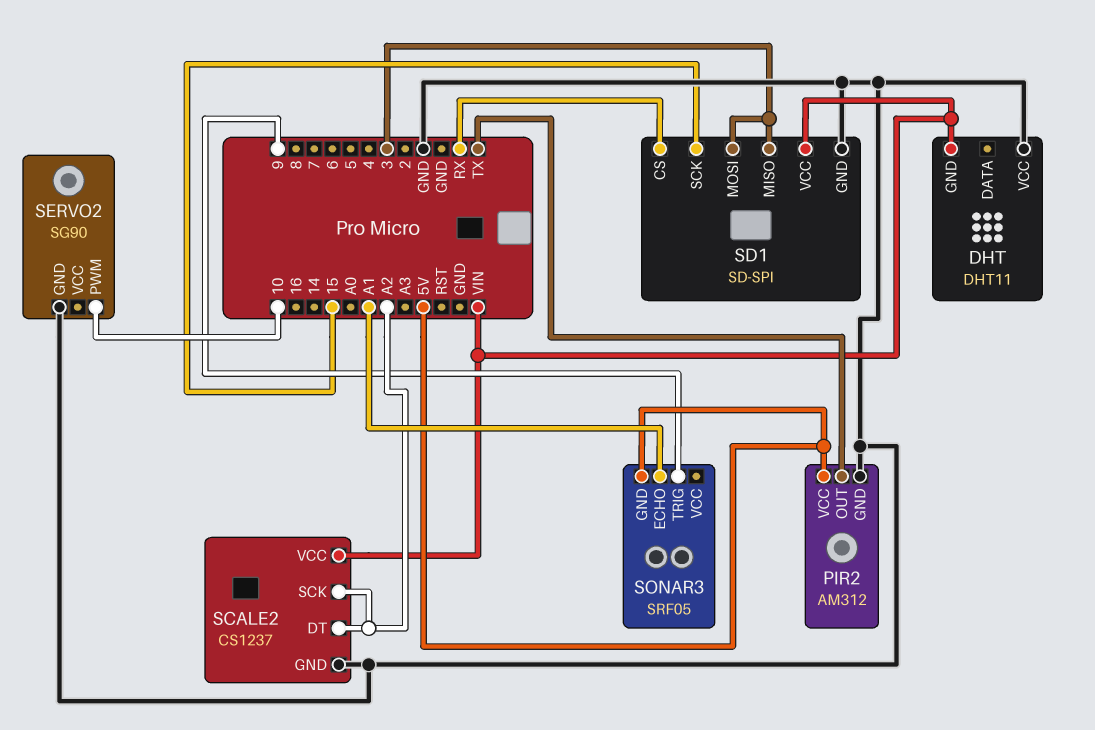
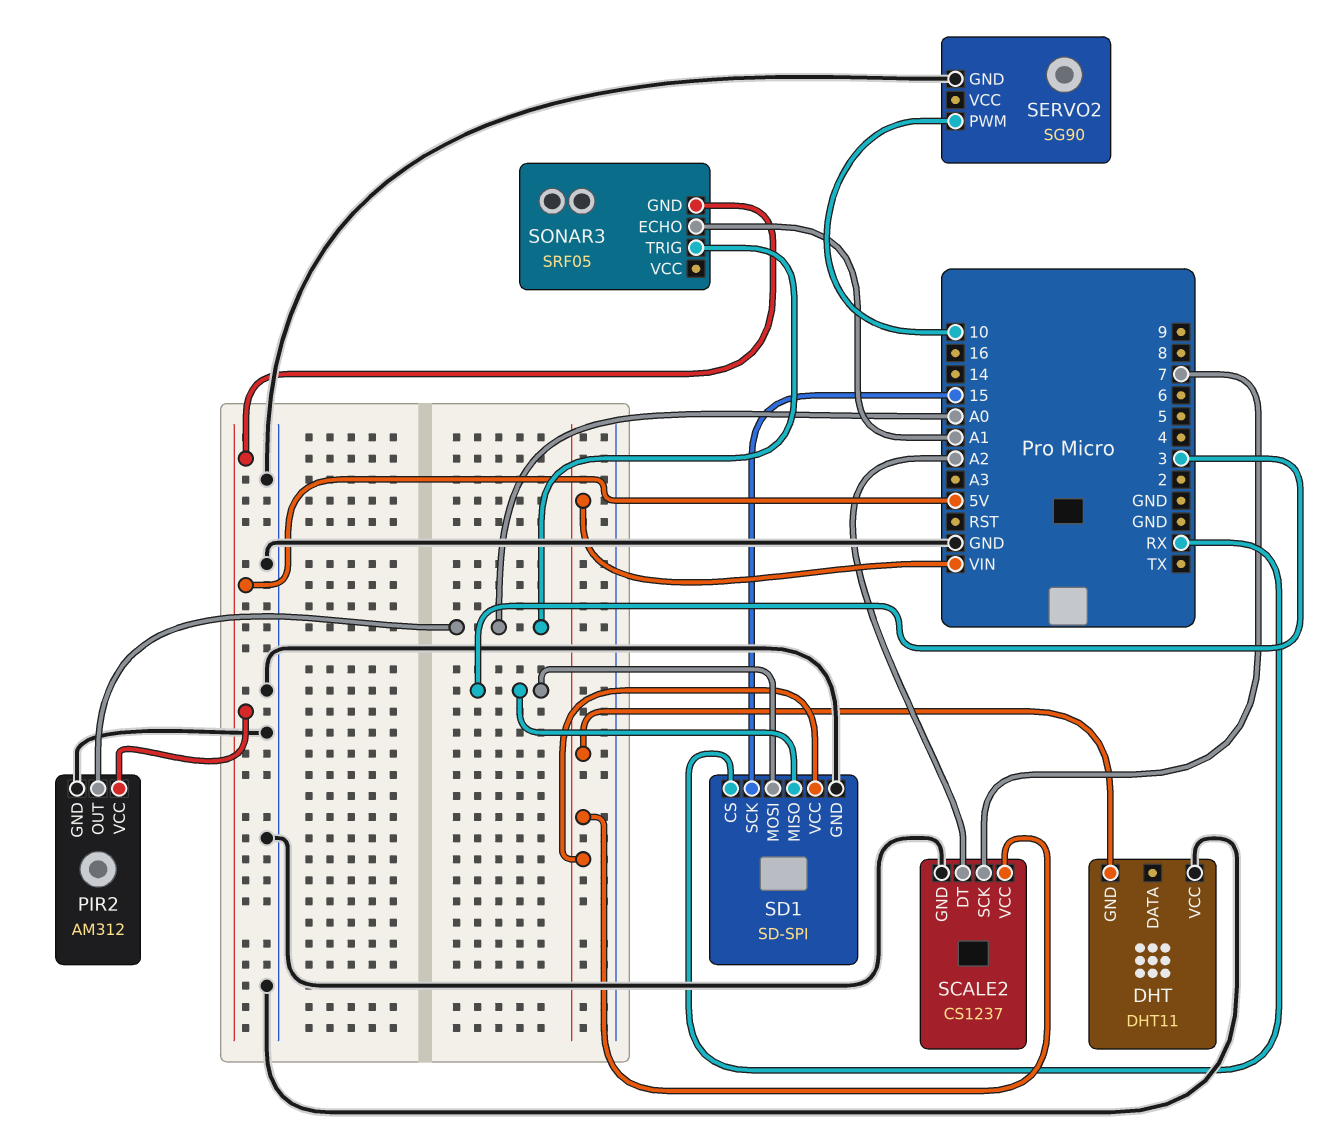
PIR2 pin OUT: TX -> A0
SCALE2 pin SCK: A2 -> 7
SONAR3 pin TRIG: 9 -> A0

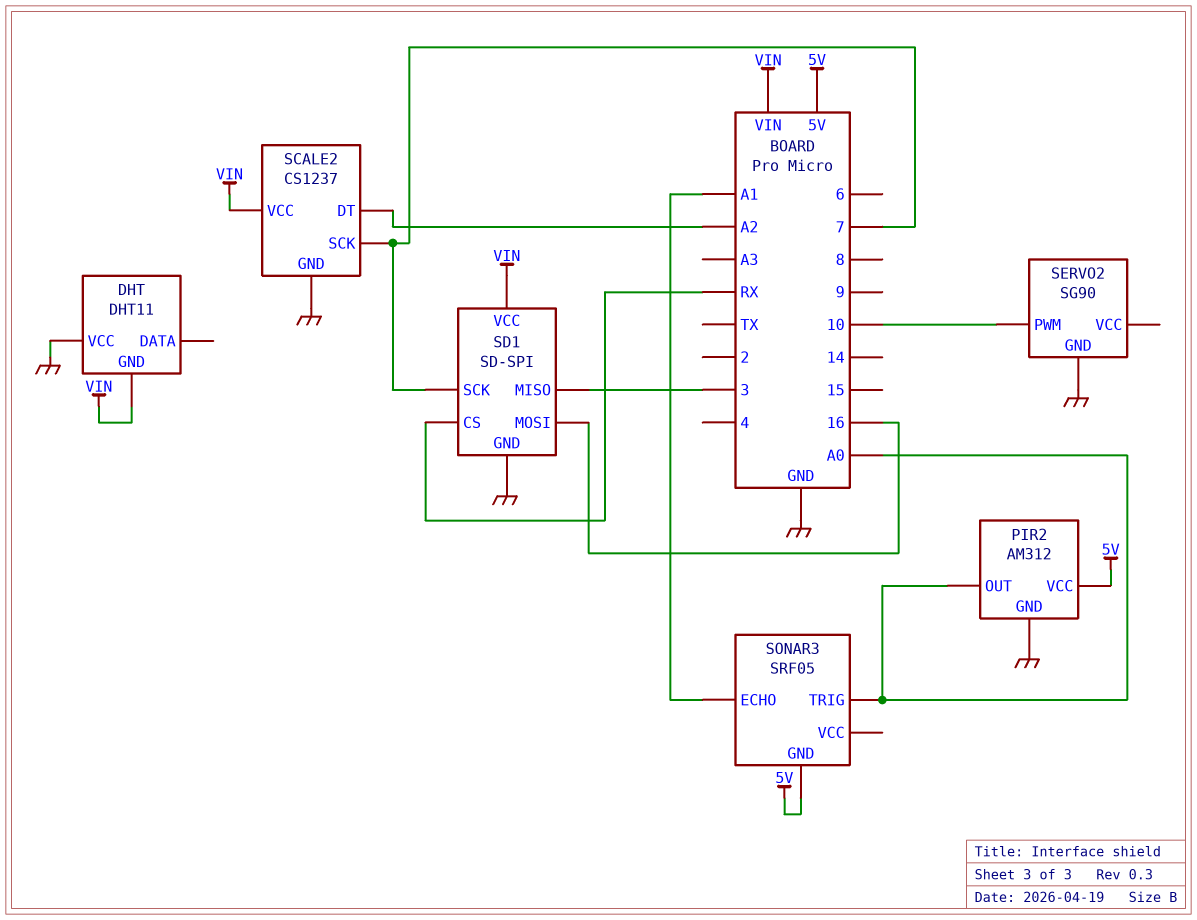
SD1 pin MOSI: 3 -> 16
SD1 pin SCK: 15 -> 7

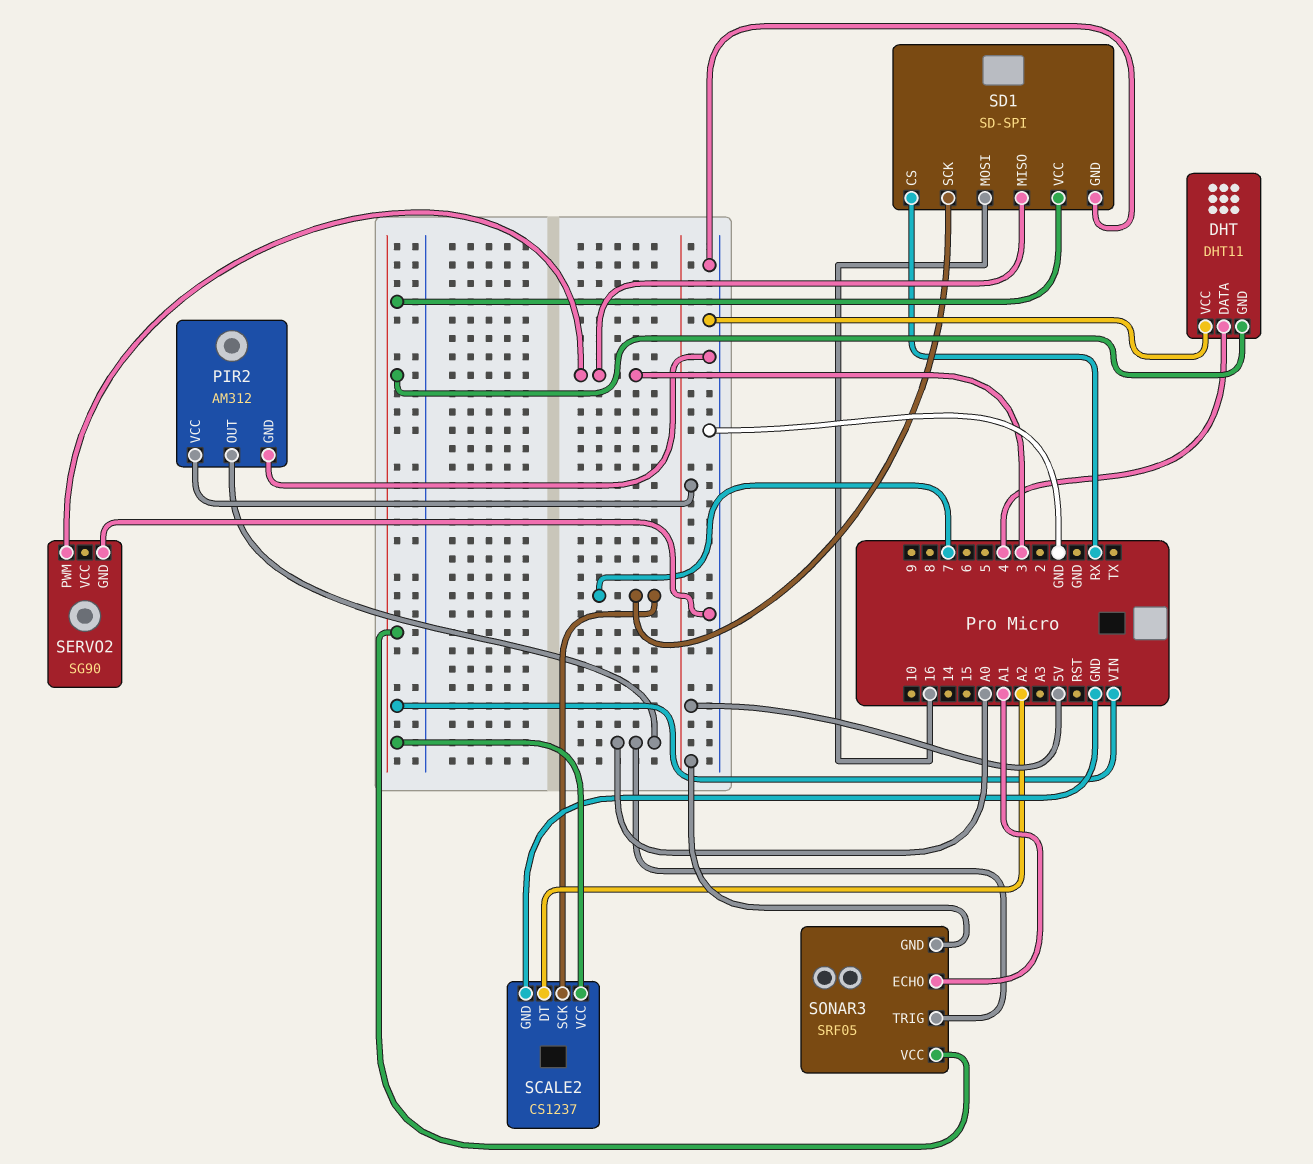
DHT pin DATA: none -> 4
SERVO2 pin PWM: 10 -> 3
SONAR3 pin VCC: none -> VIN

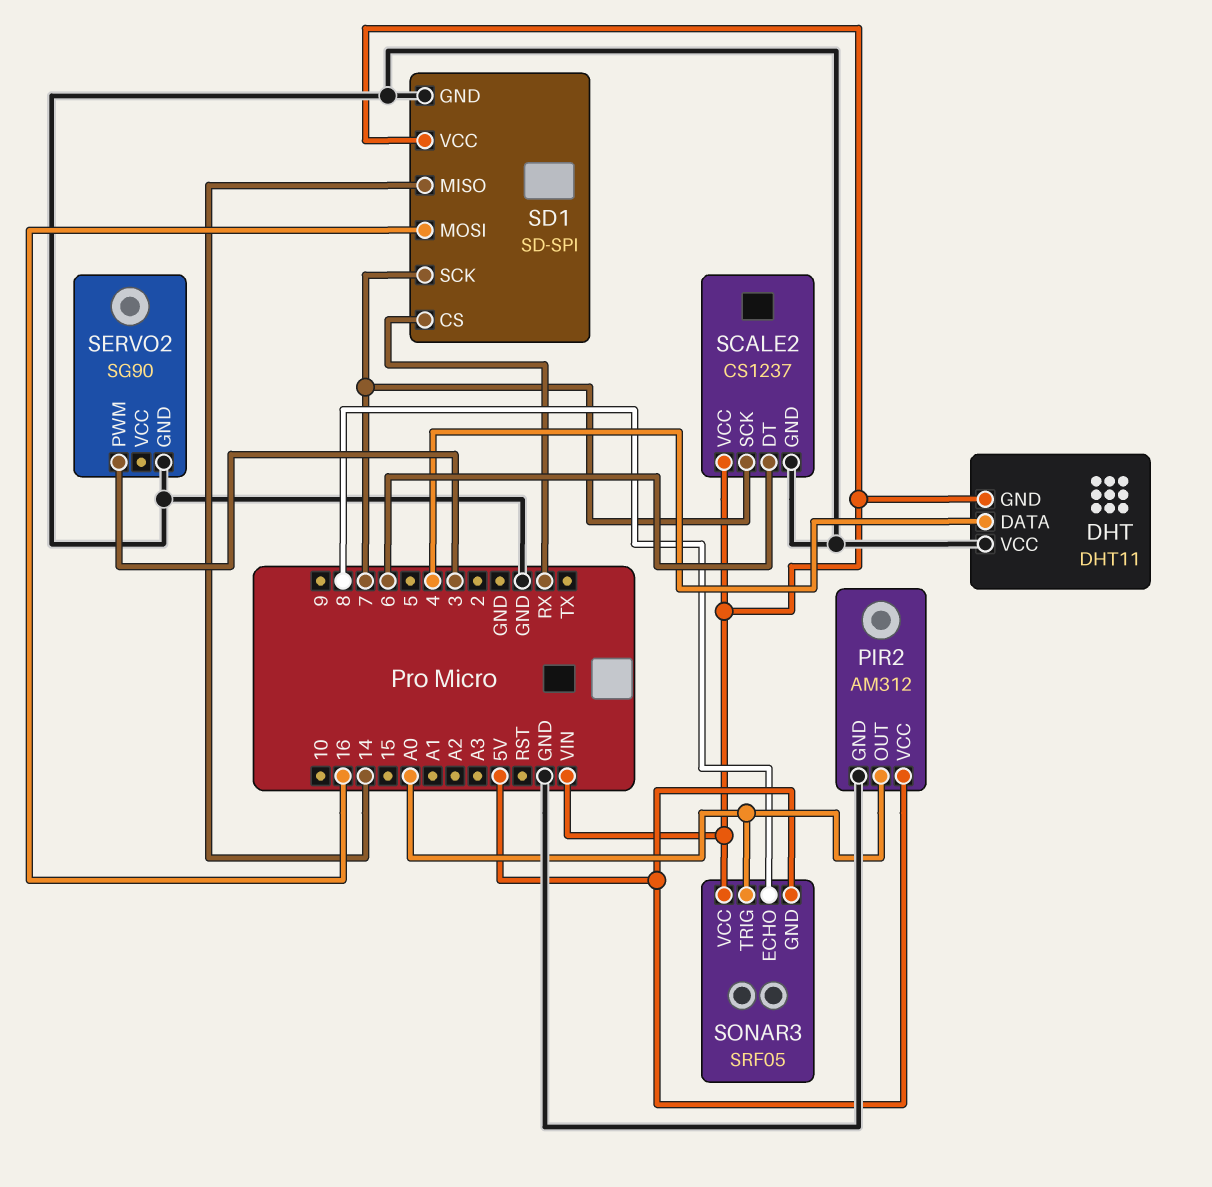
SCALE2 pin DT: A2 -> 6
SD1 pin MISO: 3 -> 14
SONAR3 pin ECHO: A1 -> 8

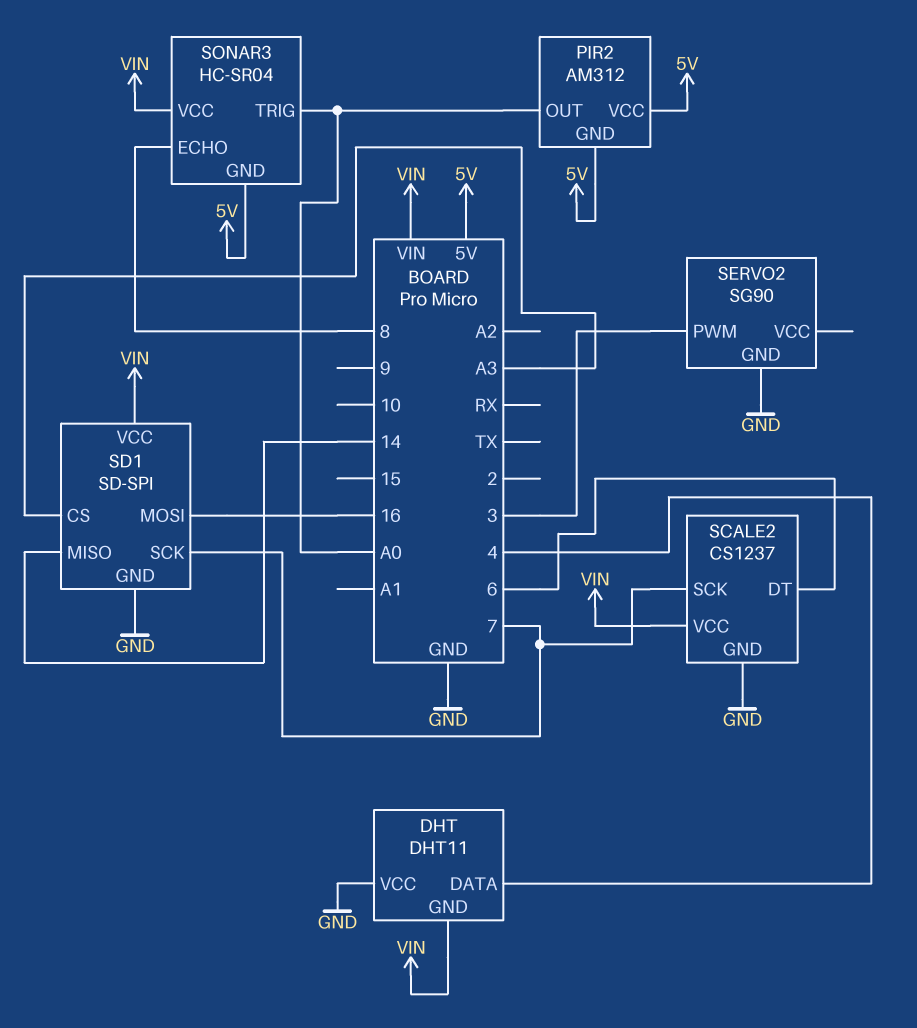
PIR2 pin GND: GND -> 5V
SD1 pin CS: RX -> A3
SONAR3: SRF05 -> HC-SR04

